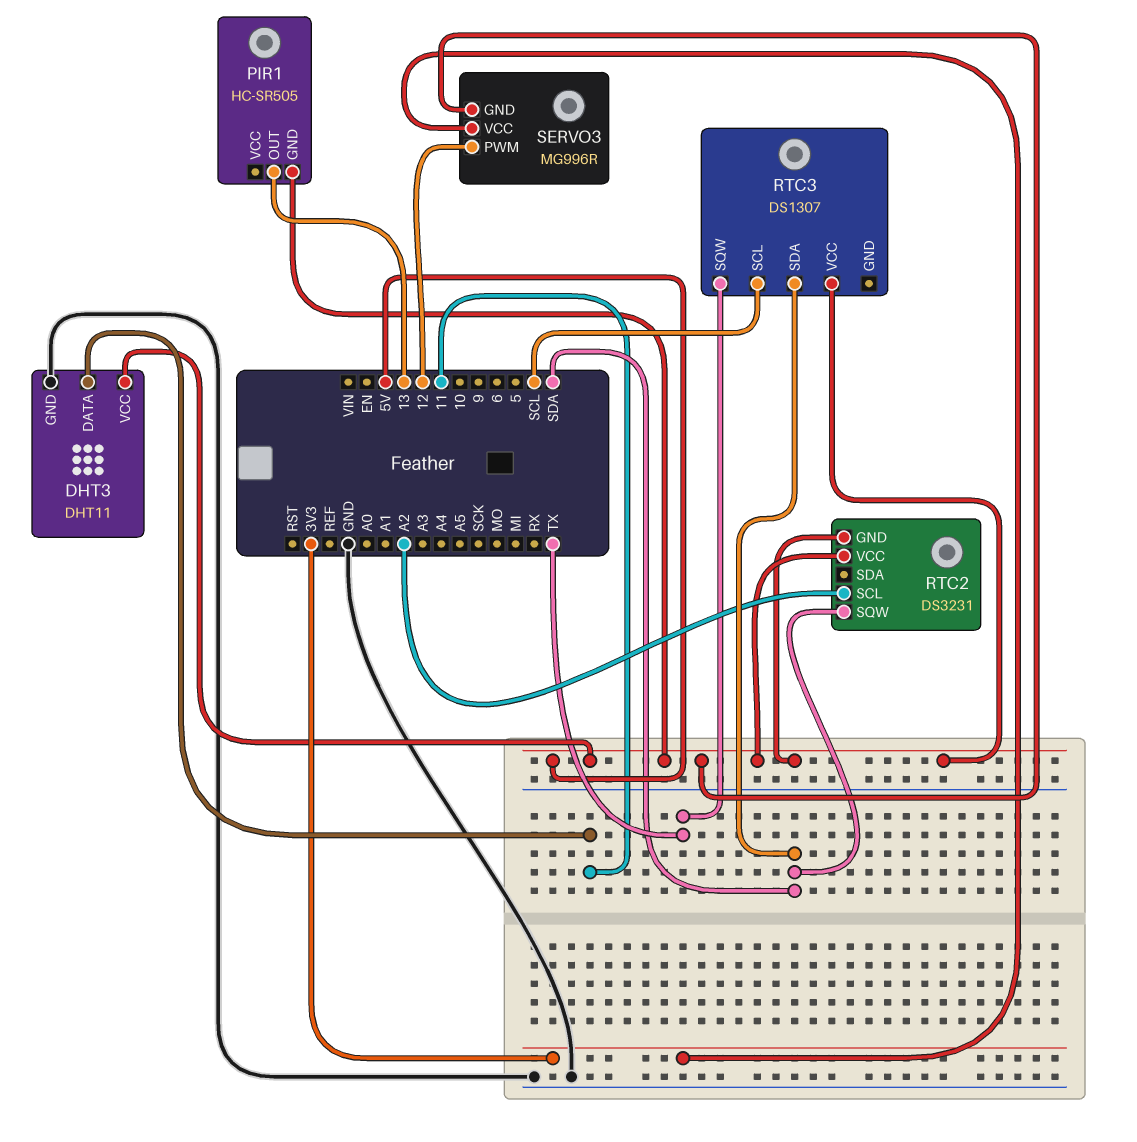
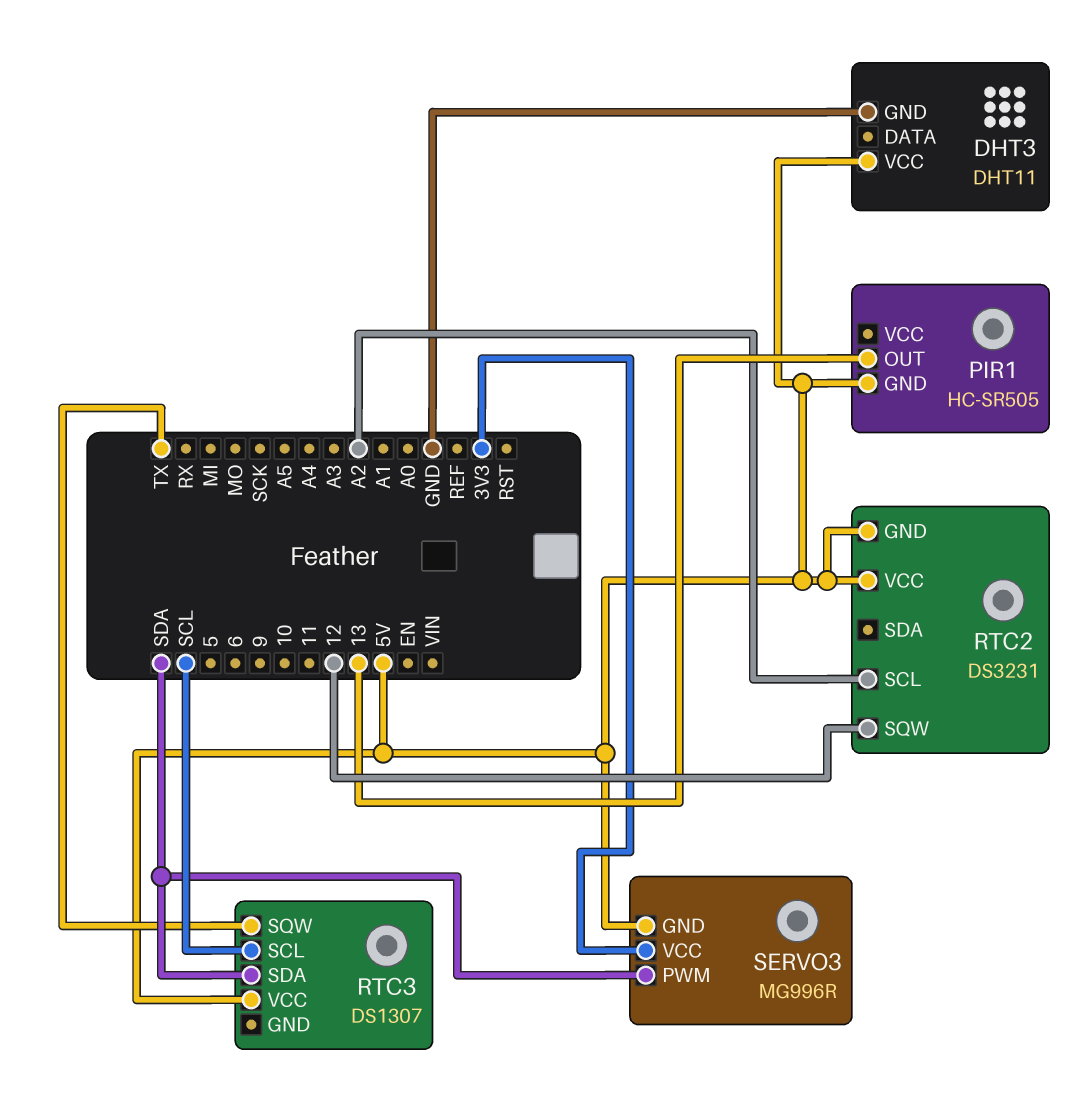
DHT3 pin DATA: 11 -> none
RTC2 pin SQW: SDA -> 12
SERVO3 pin PWM: 12 -> SDA

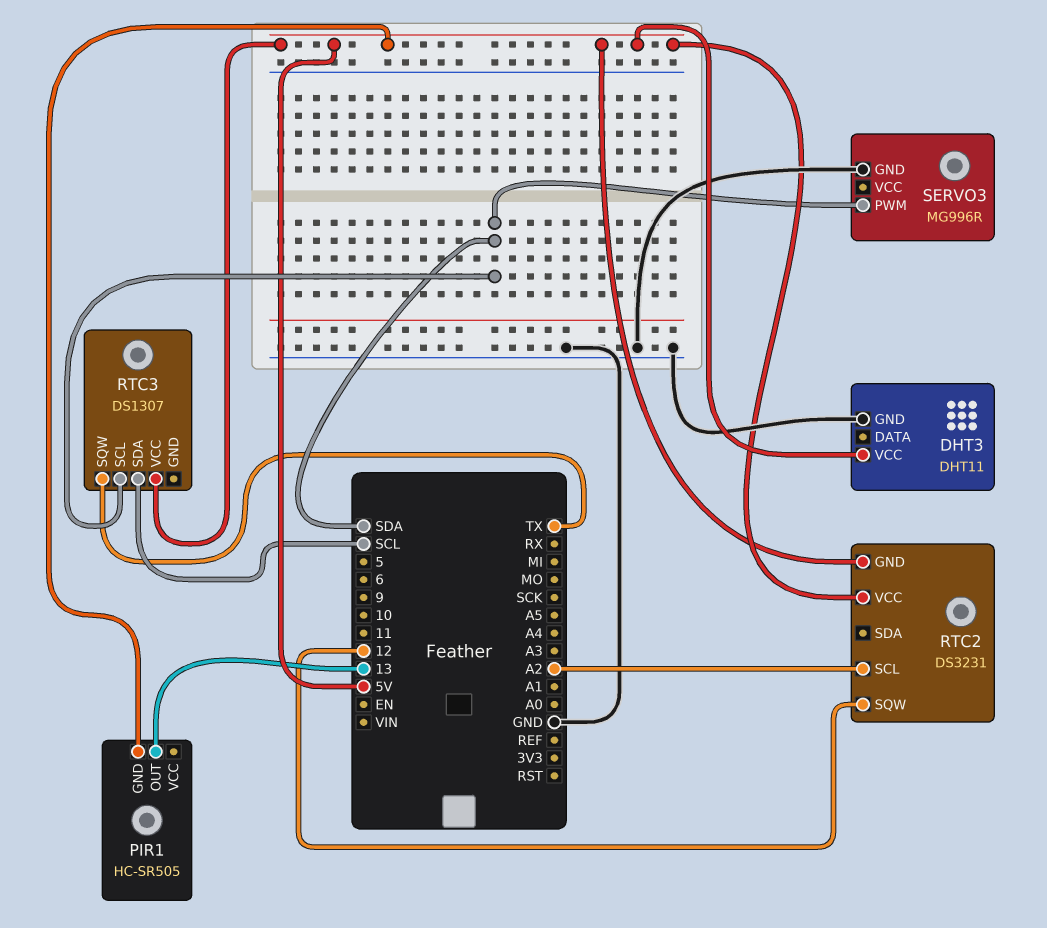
RTC3 pin SCL: SCL -> SDA
RTC3 pin SDA: SDA -> SCL
SERVO3 pin GND: 5V -> GND
SERVO3 pin VCC: 3V3 -> none

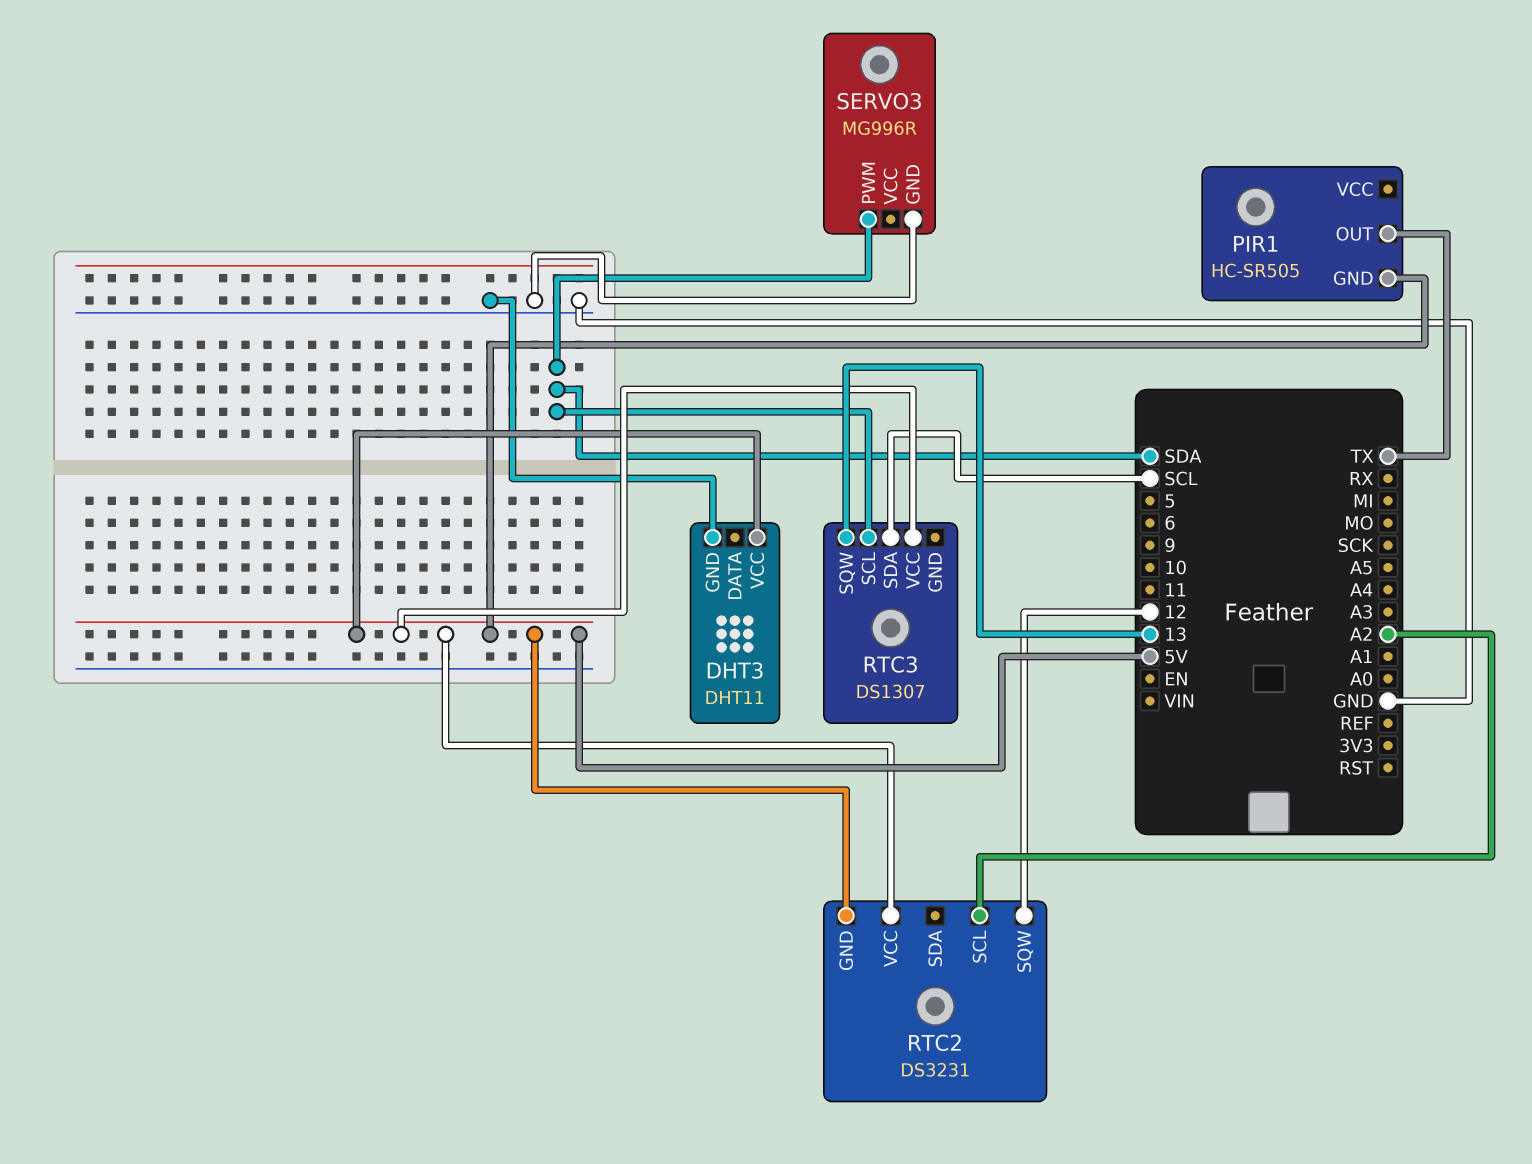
PIR1 pin OUT: 13 -> TX
RTC3 pin SQW: TX -> 13

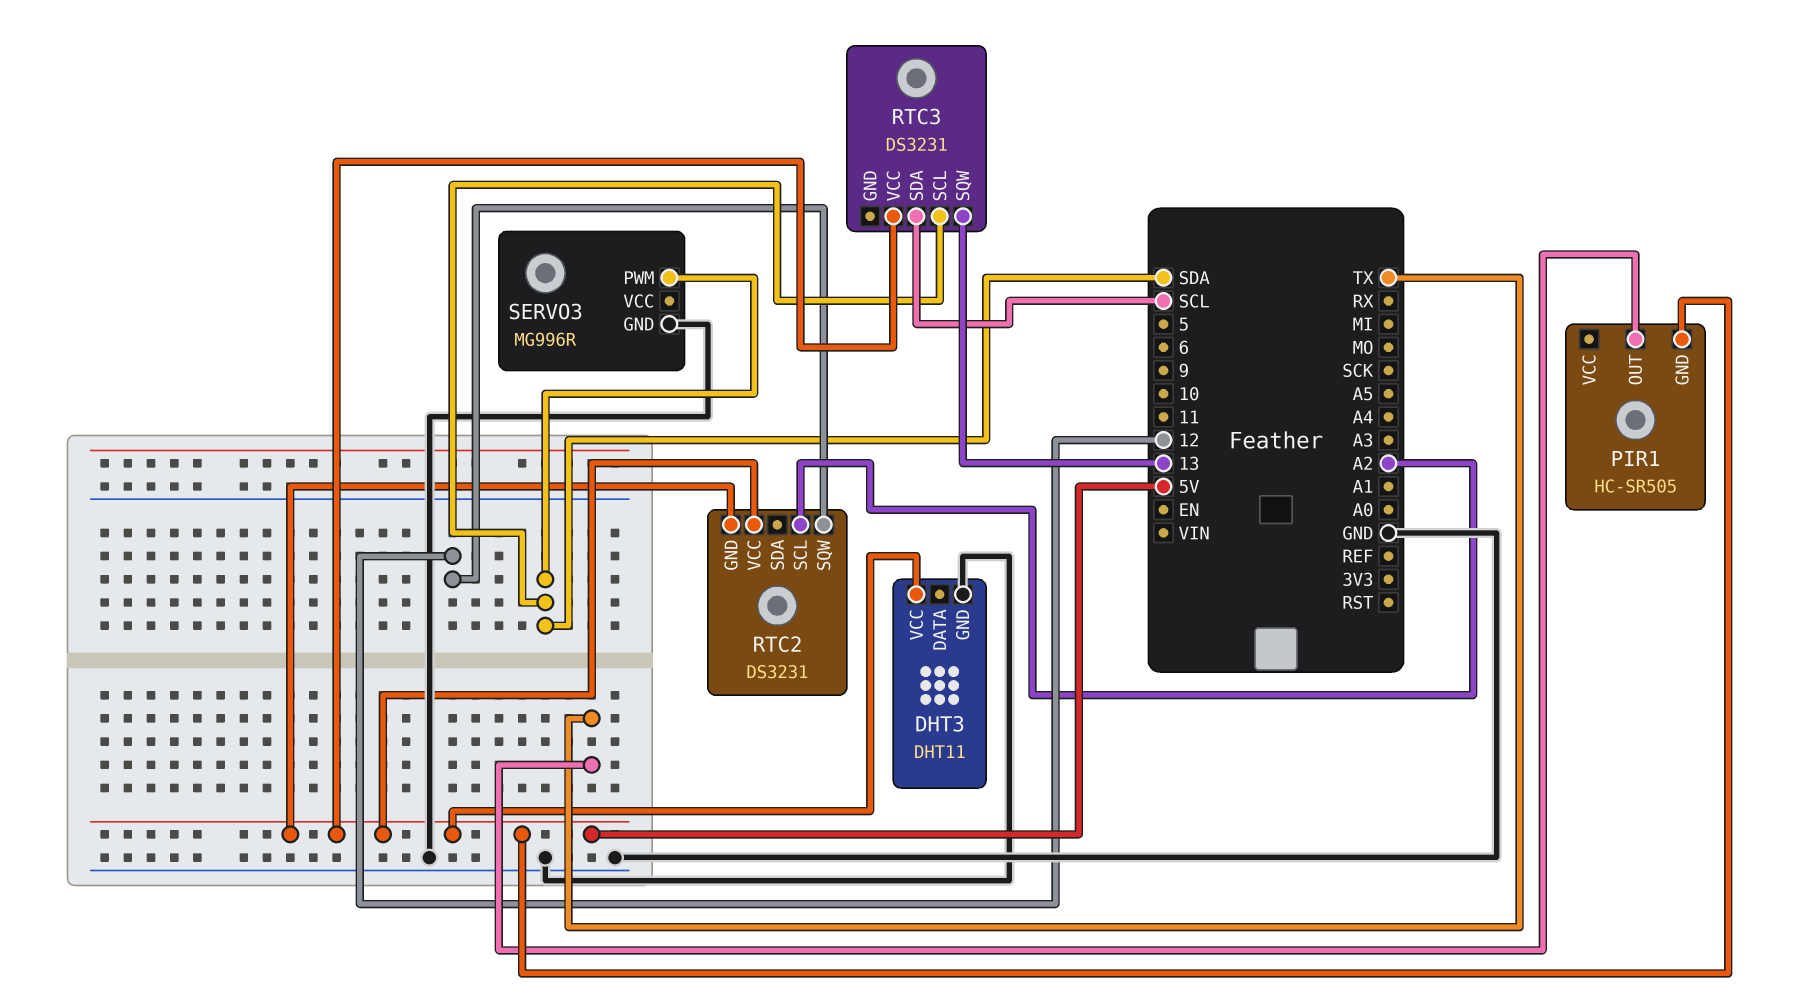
RTC3: DS1307 -> DS3231

